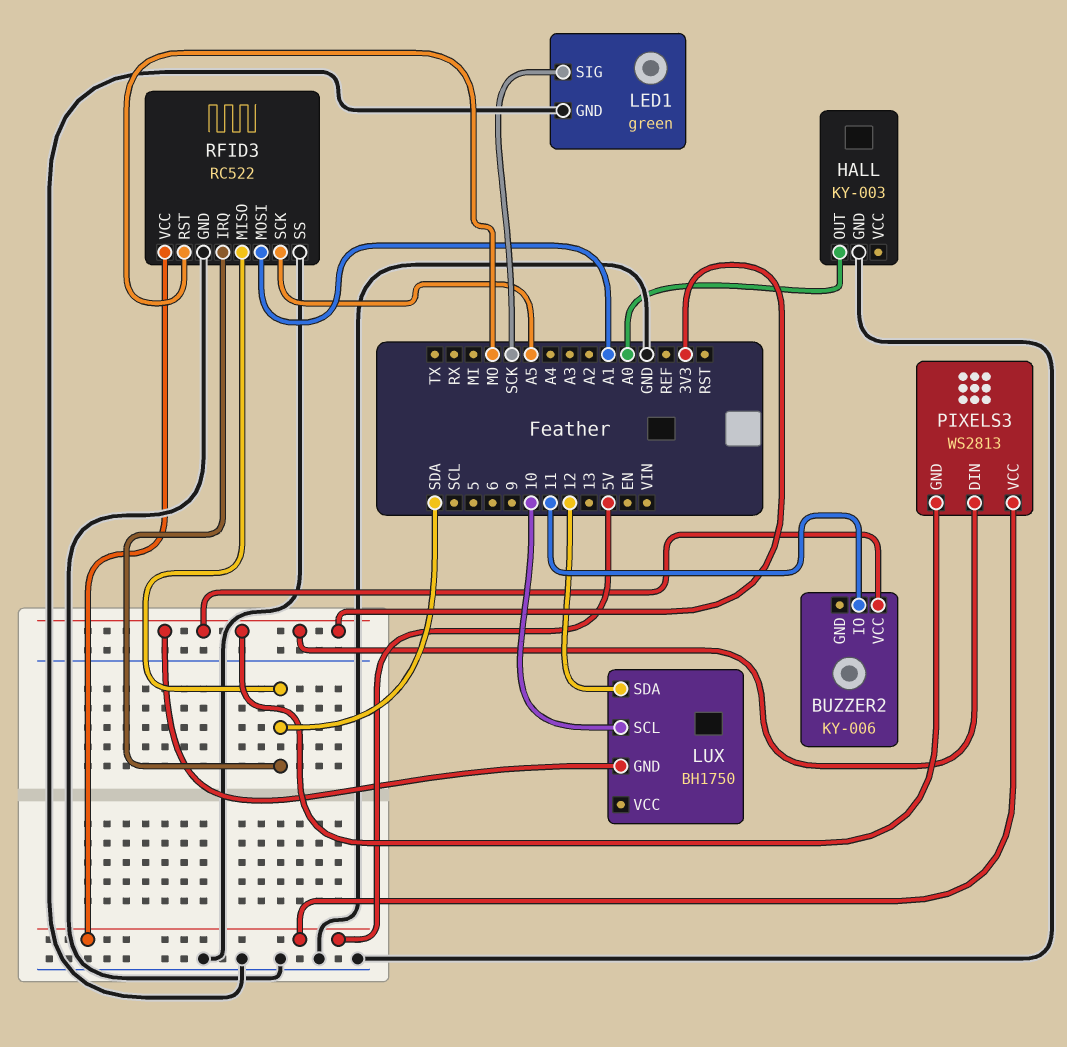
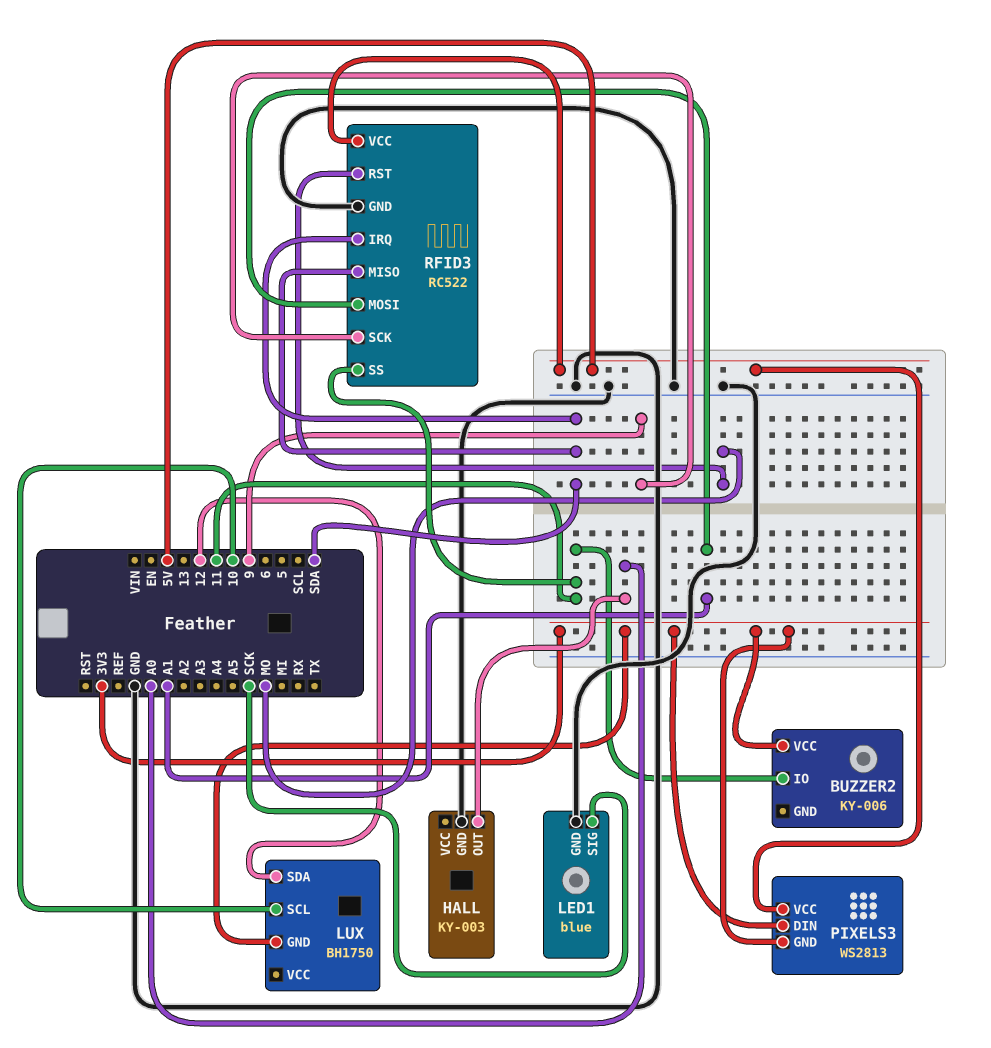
LED1: green -> blue
RFID3 pin SCK: A5 -> 9
RFID3 pin SS: GND -> 11

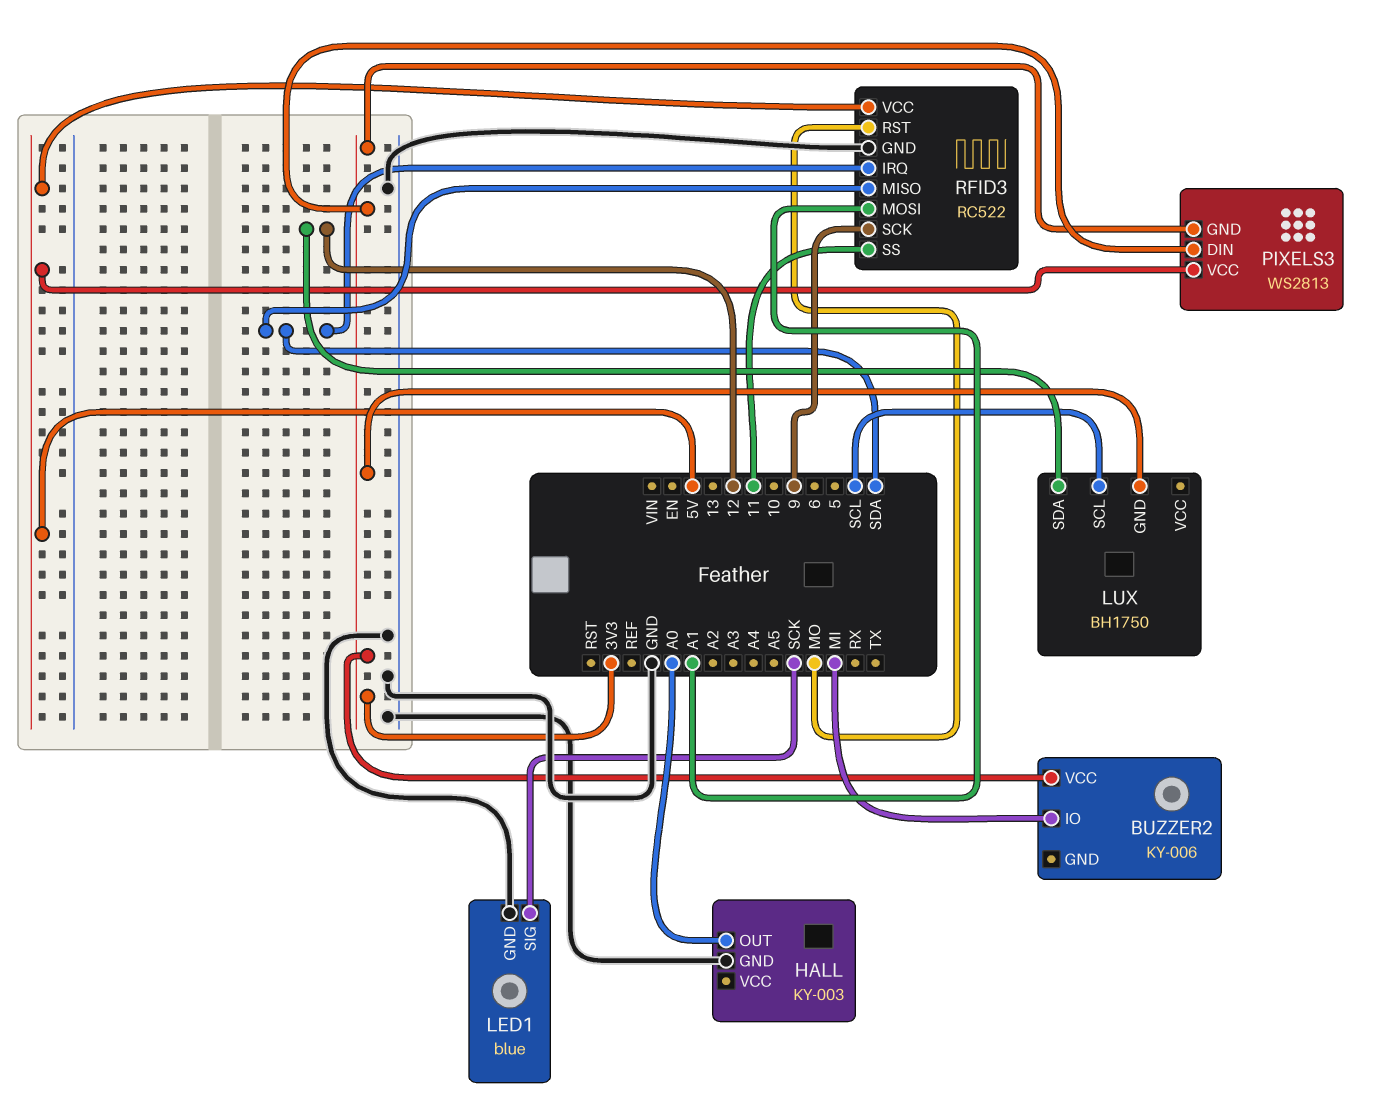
BUZZER2 pin IO: 11 -> MI
LUX pin SCL: 10 -> SCL

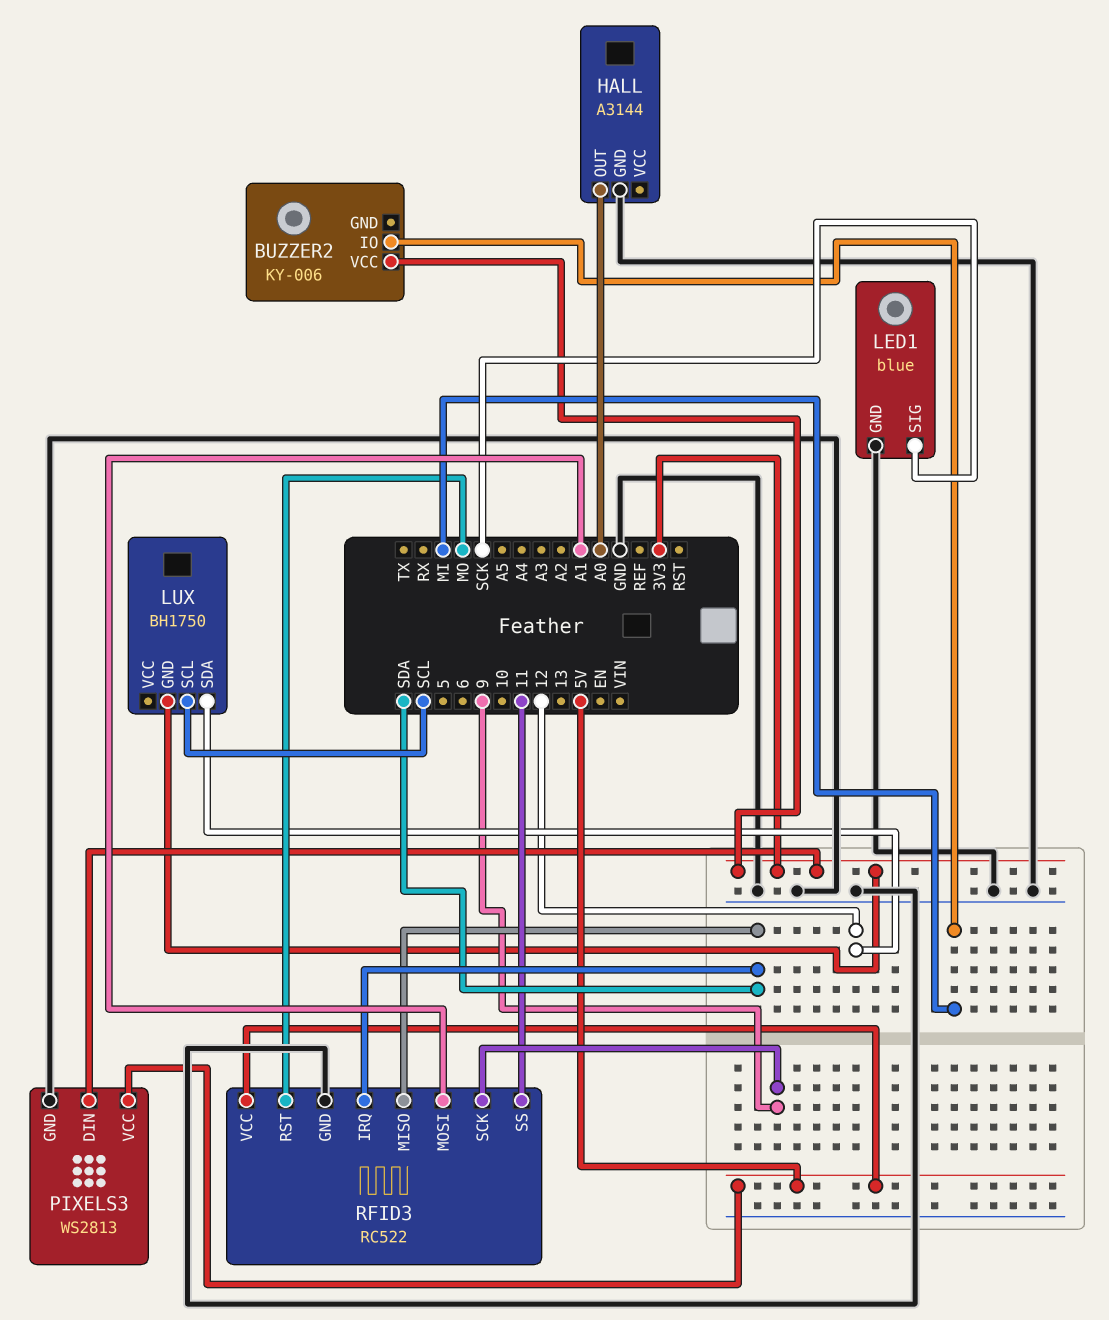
HALL: KY-003 -> A3144
PIXELS3 pin GND: 3V3 -> GND

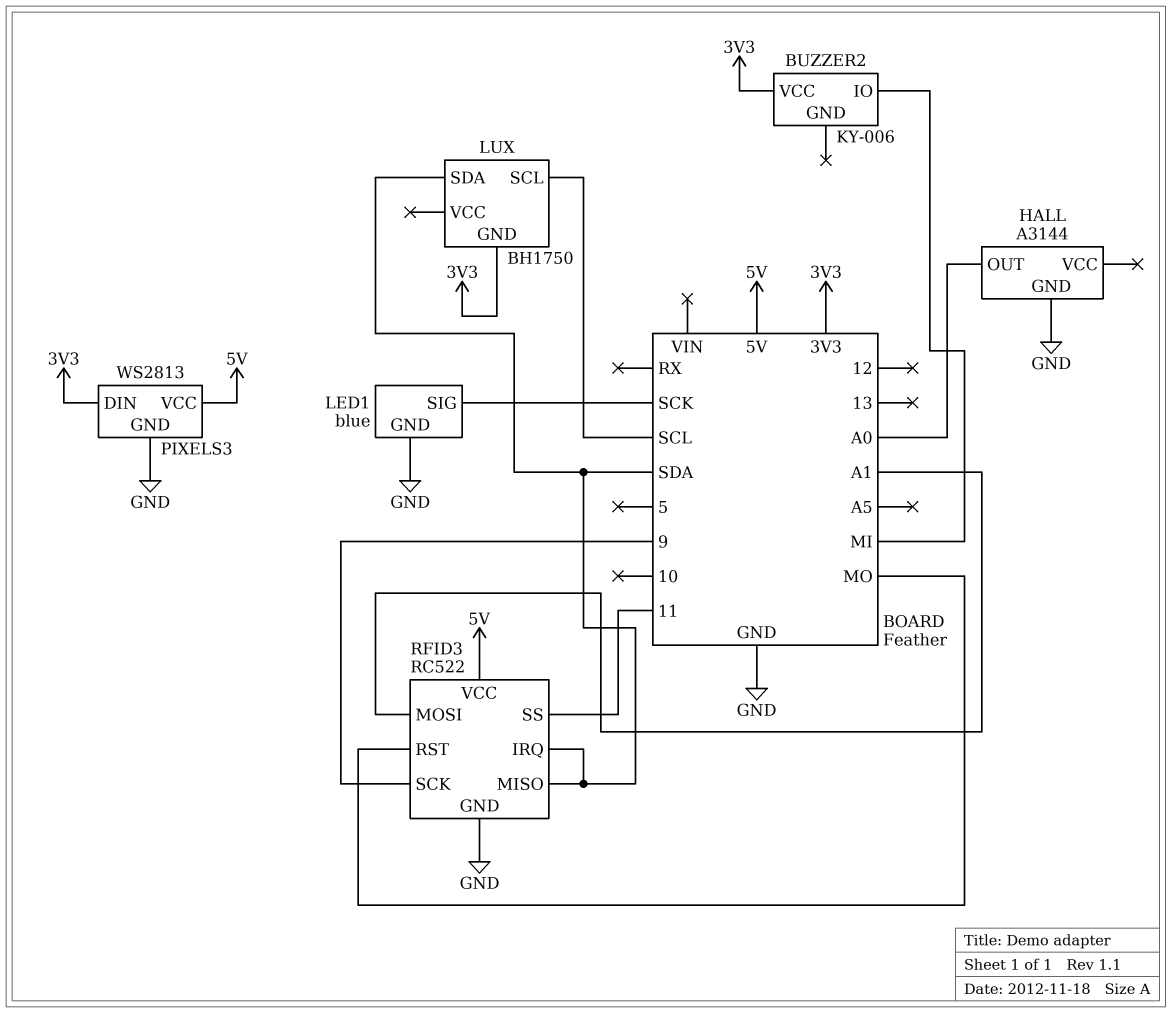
LUX pin SDA: 12 -> SDA

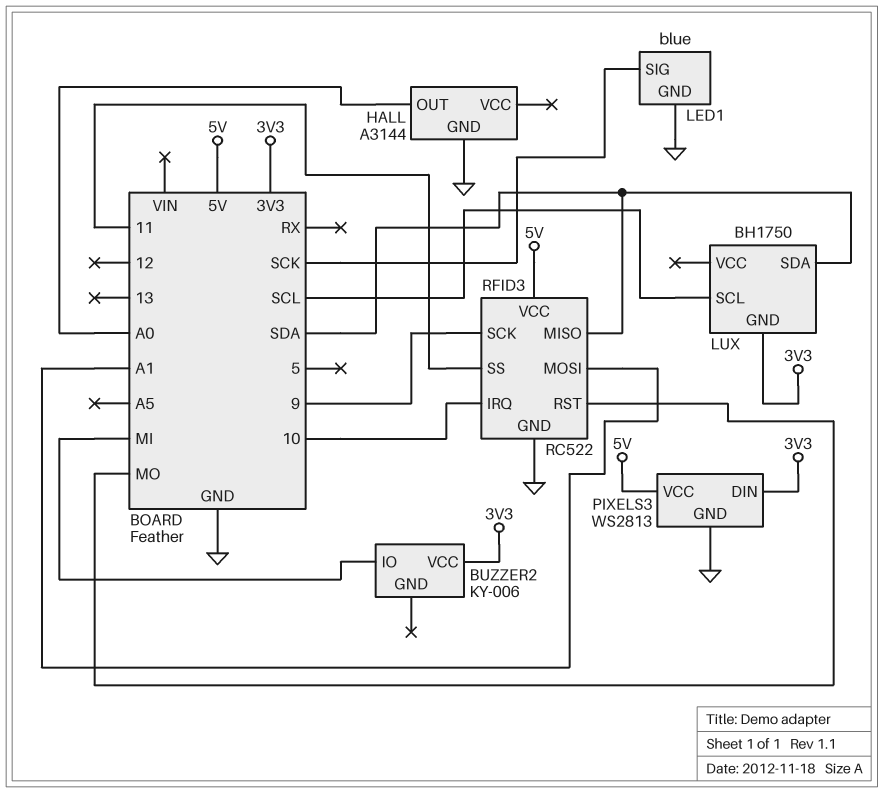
RFID3 pin IRQ: SDA -> 10

